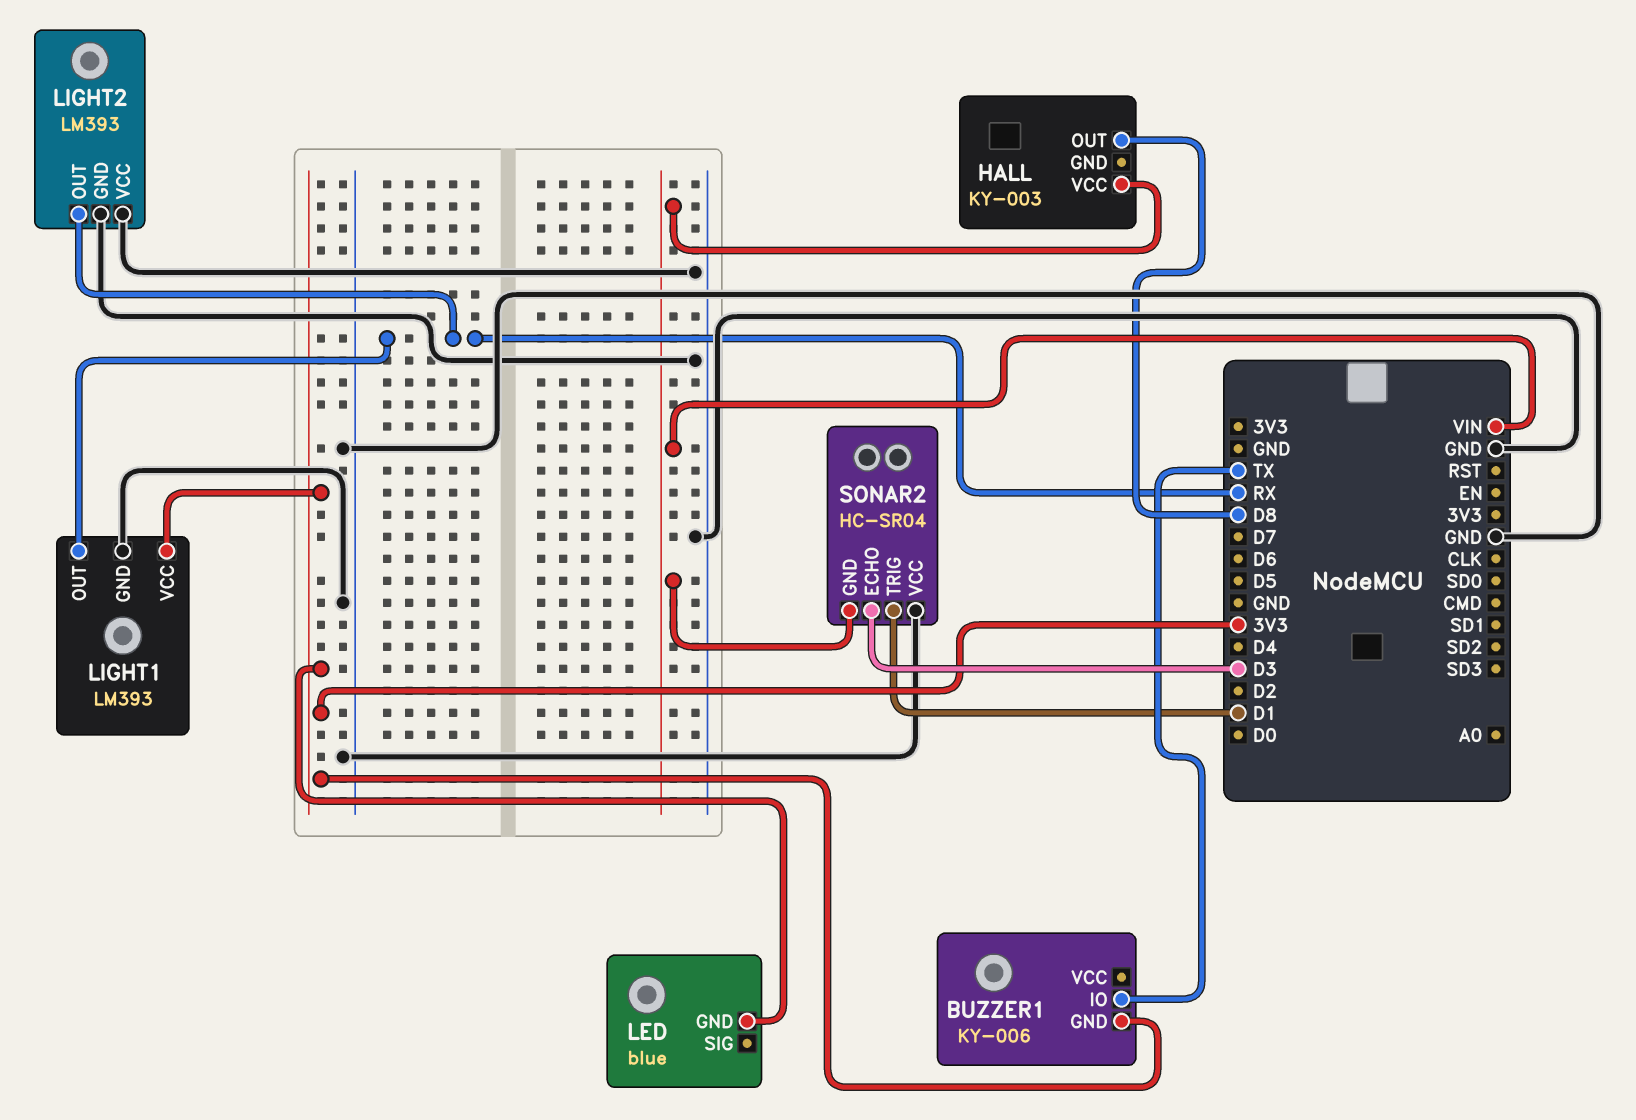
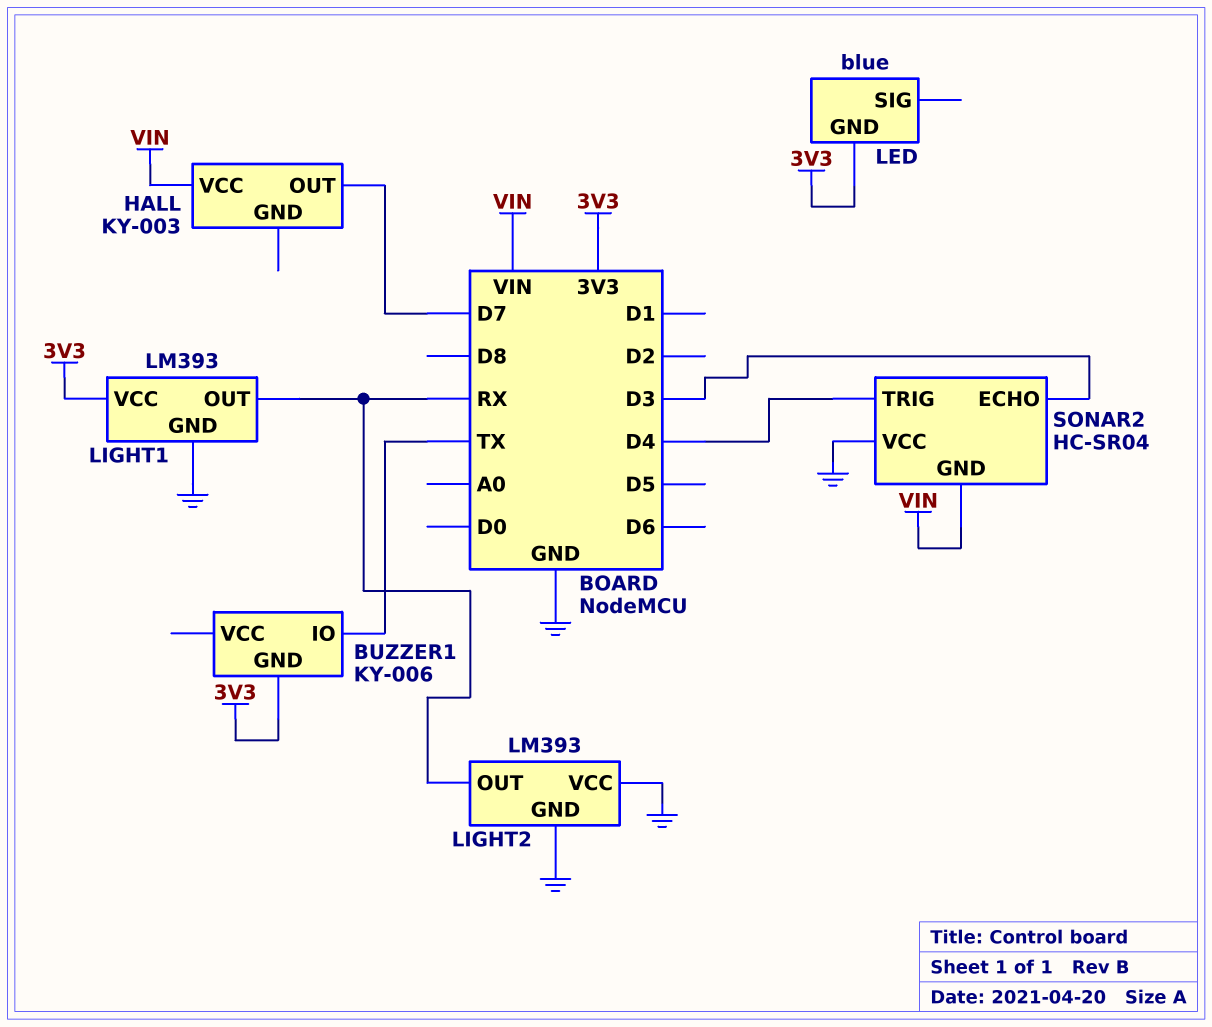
HALL pin OUT: D8 -> D7
SONAR2 pin TRIG: D1 -> D4

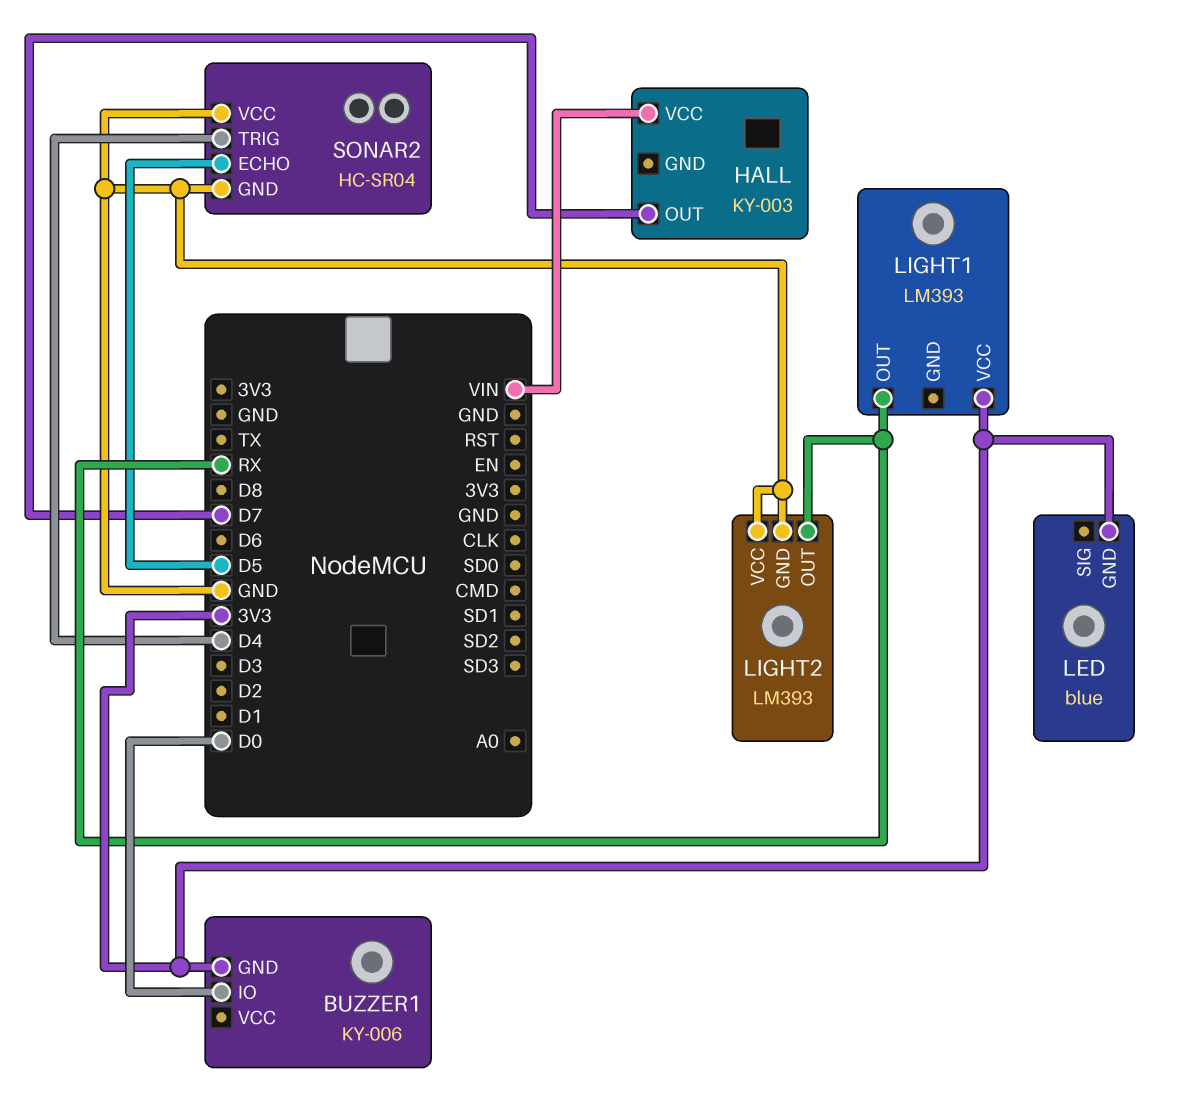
BUZZER1 pin IO: TX -> D0
LIGHT1 pin GND: GND -> none
SONAR2 pin ECHO: D3 -> D5
SONAR2 pin GND: VIN -> GND

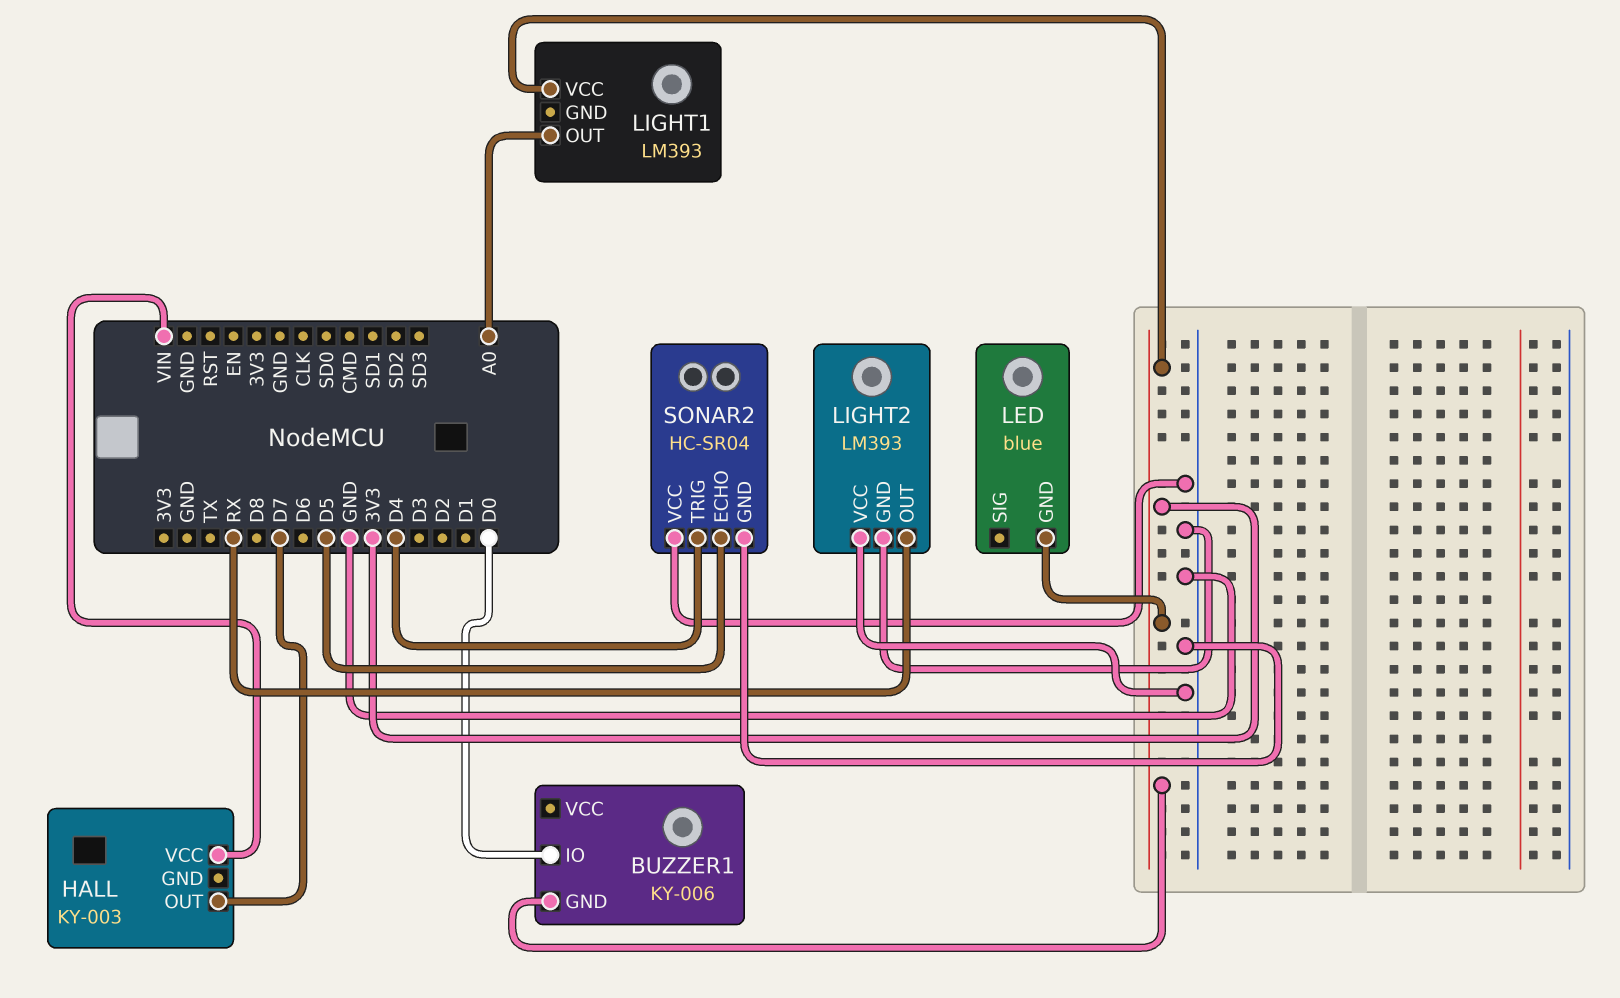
LIGHT1 pin OUT: RX -> A0

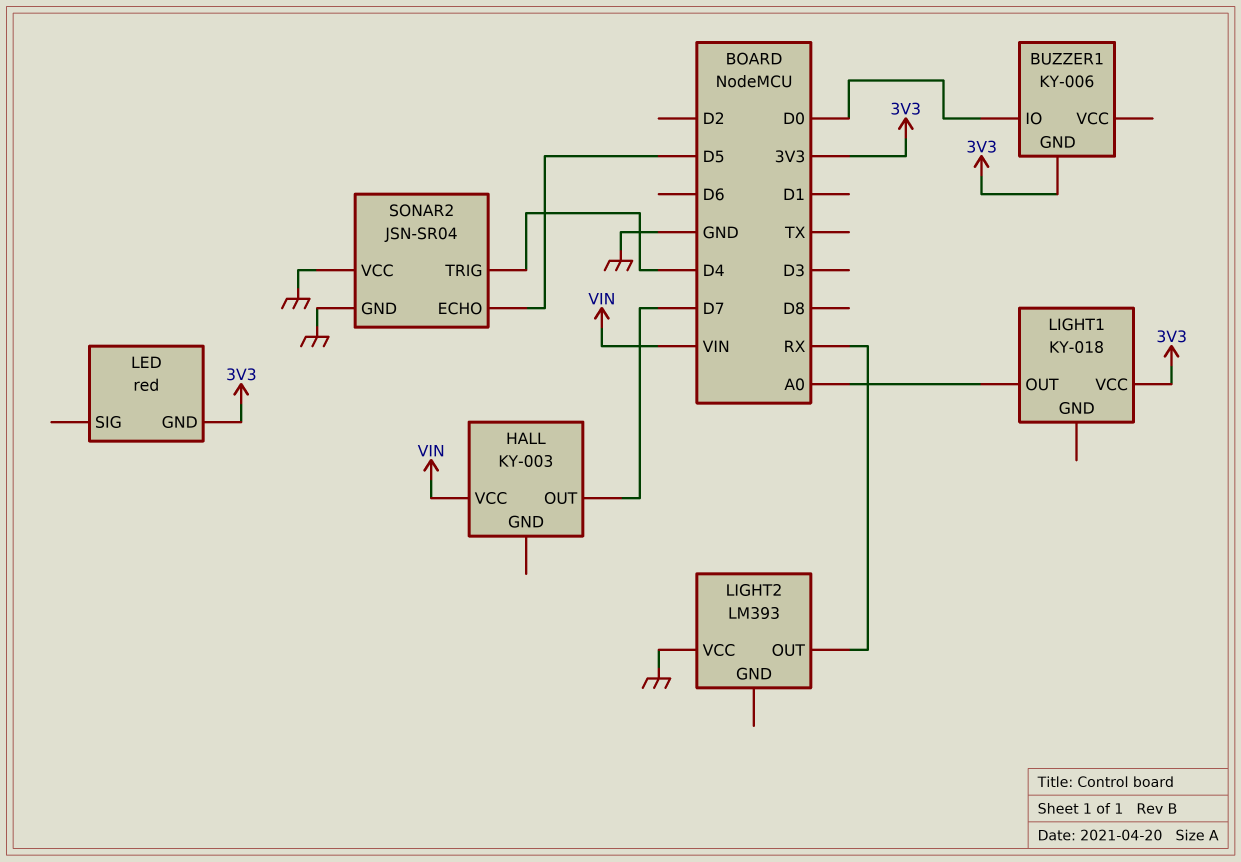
LED: blue -> red
LIGHT1: LM393 -> KY-018
LIGHT2 pin GND: GND -> none
SONAR2: HC-SR04 -> JSN-SR04

